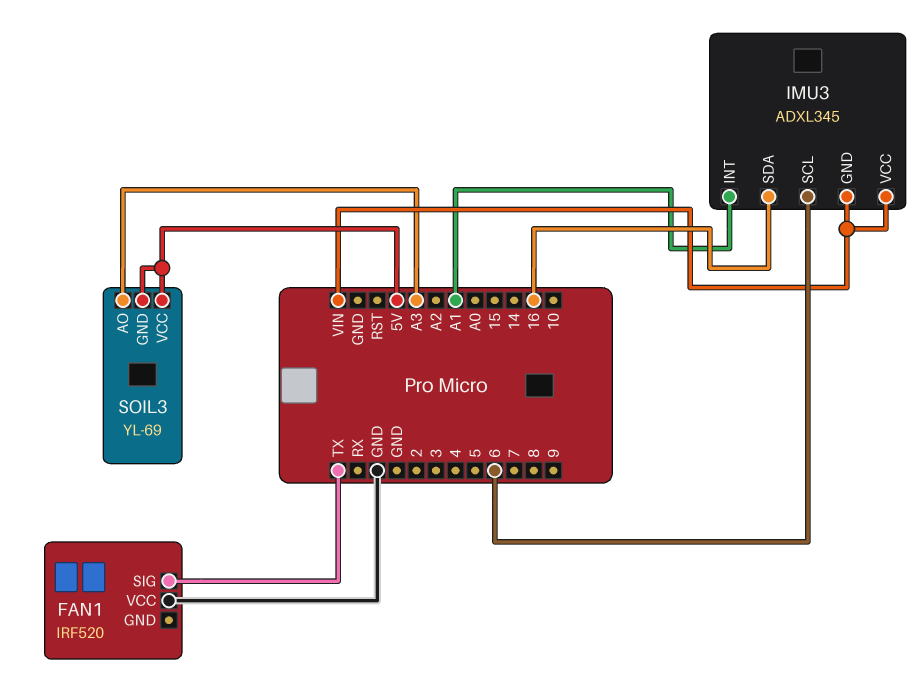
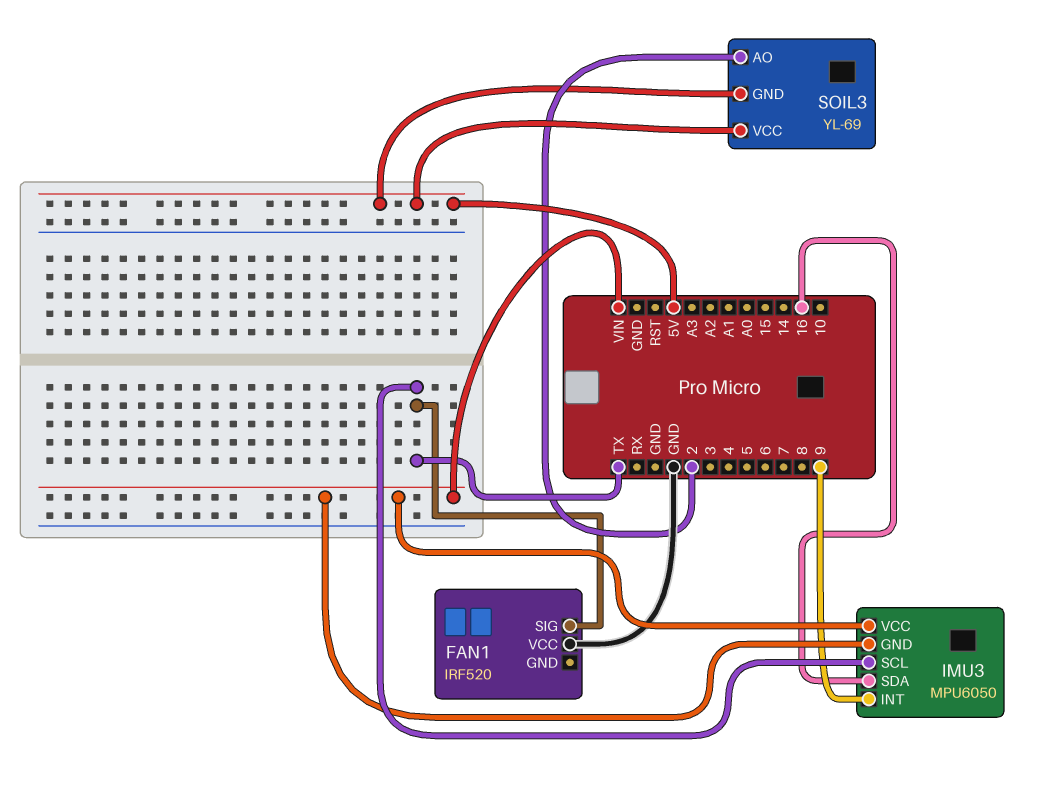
IMU3: ADXL345 -> MPU6050
IMU3 pin INT: A1 -> 9
IMU3 pin SCL: 6 -> TX
SOIL3 pin AO: A3 -> 2

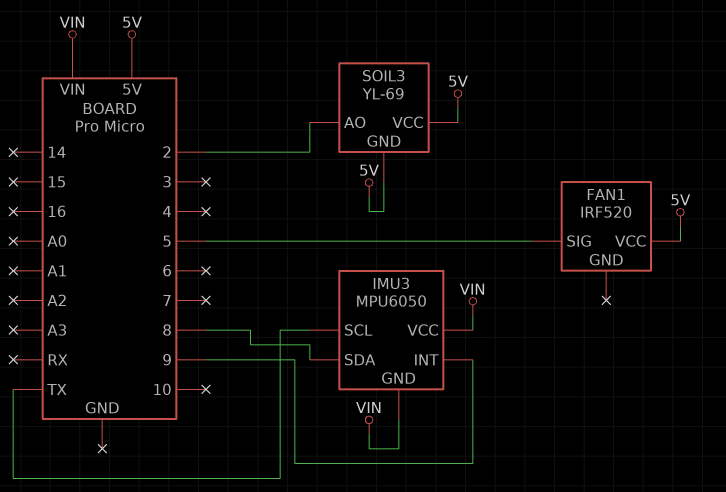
FAN1 pin SIG: TX -> 5
FAN1 pin VCC: GND -> 5V
IMU3 pin SDA: 16 -> 8

